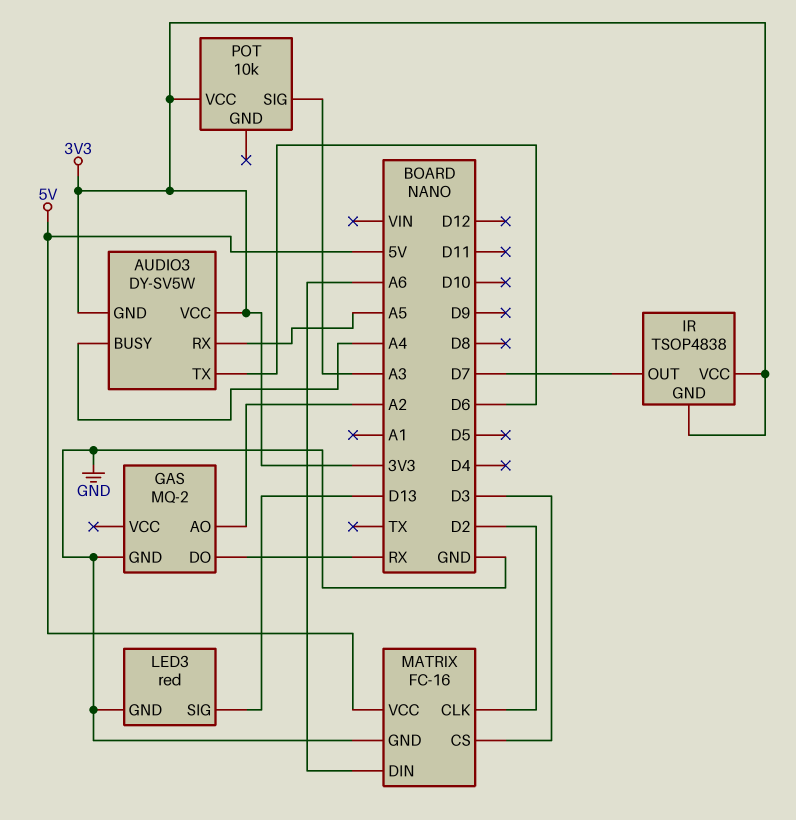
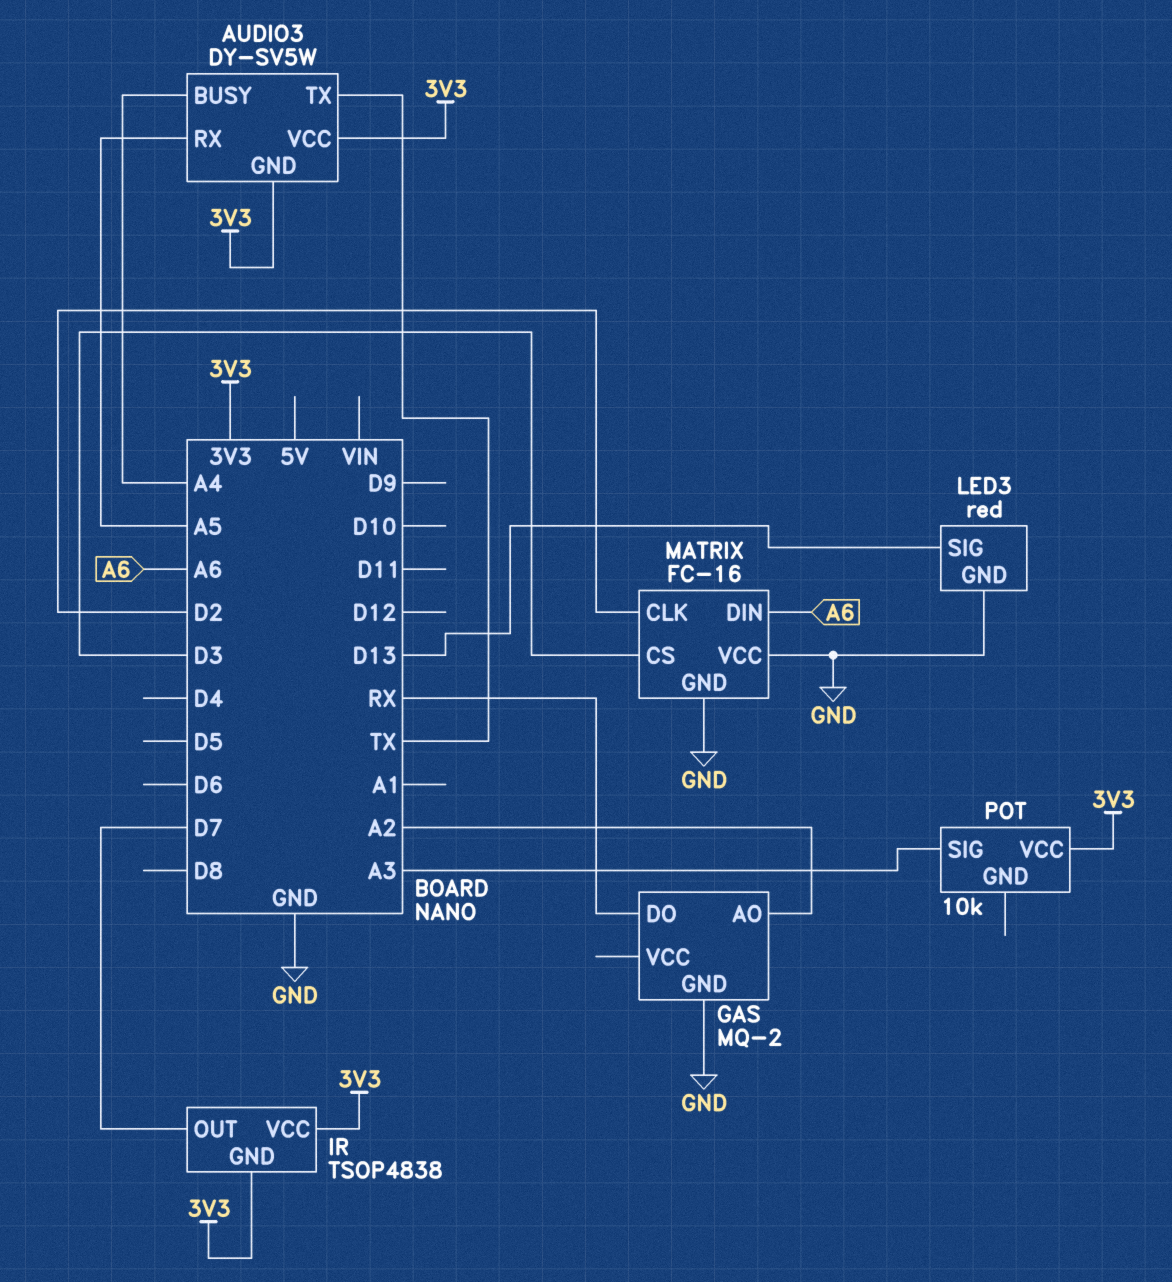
AUDIO3 pin TX: D6 -> TX
MATRIX pin VCC: 5V -> GND

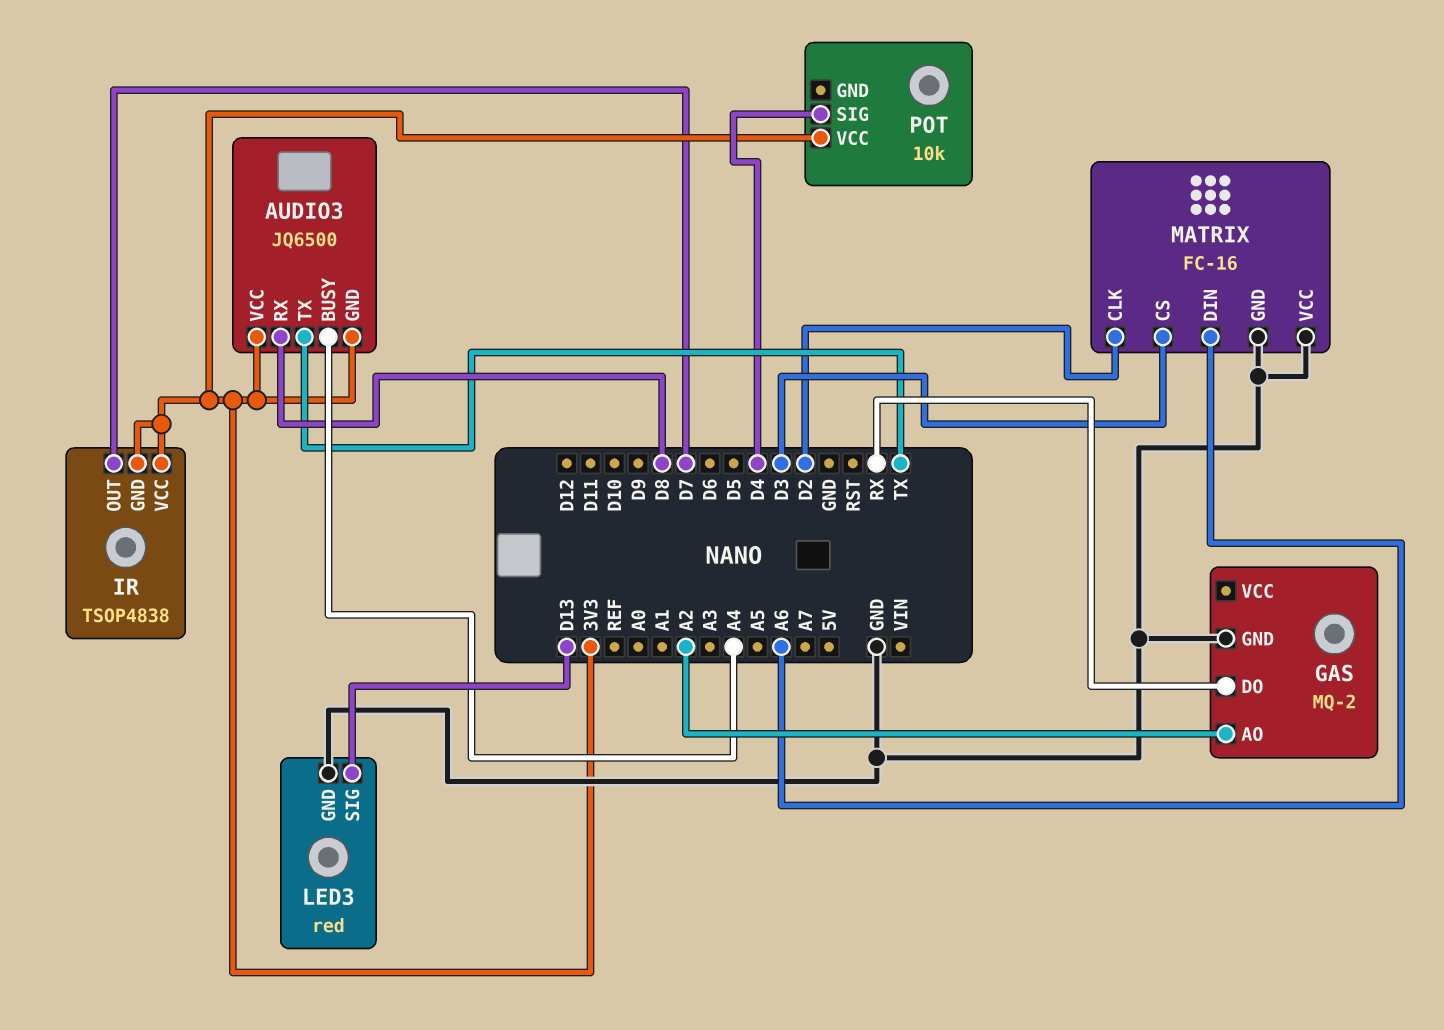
AUDIO3: DY-SV5W -> JQ6500
AUDIO3 pin RX: A5 -> D8
POT pin SIG: A3 -> D4

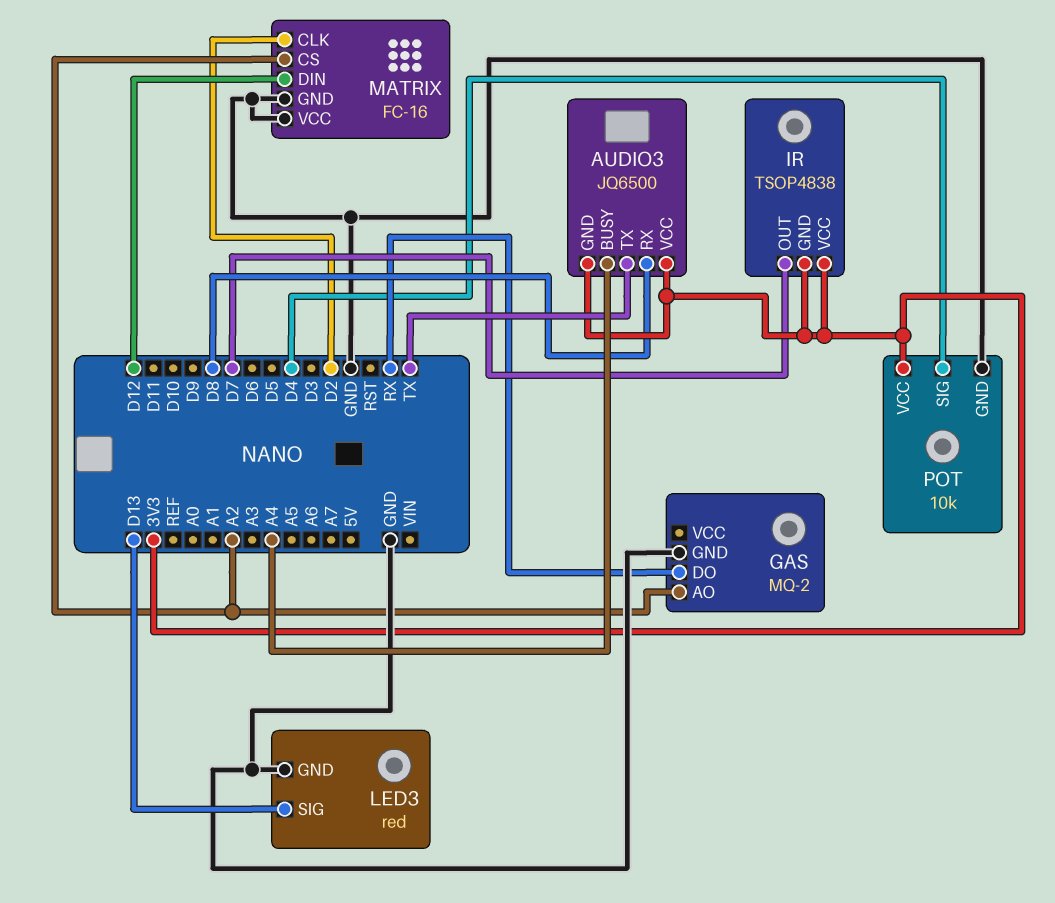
MATRIX pin CS: D3 -> A2
MATRIX pin DIN: A6 -> D12
POT pin GND: none -> GND

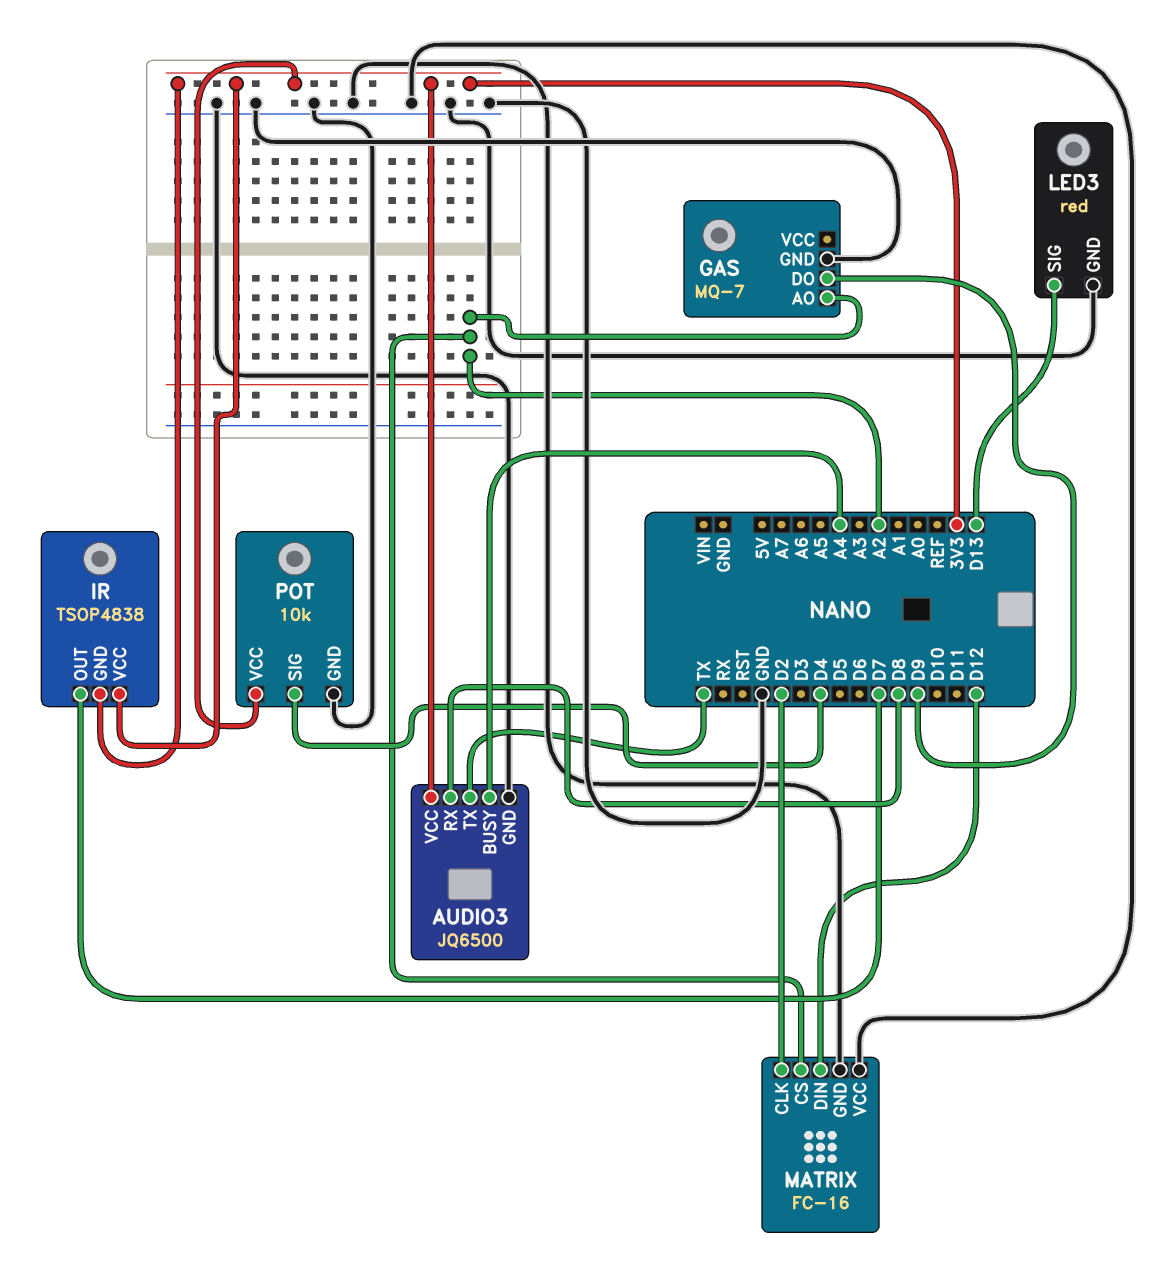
AUDIO3 pin GND: 3V3 -> GND
GAS: MQ-2 -> MQ-7
GAS pin DO: RX -> D9

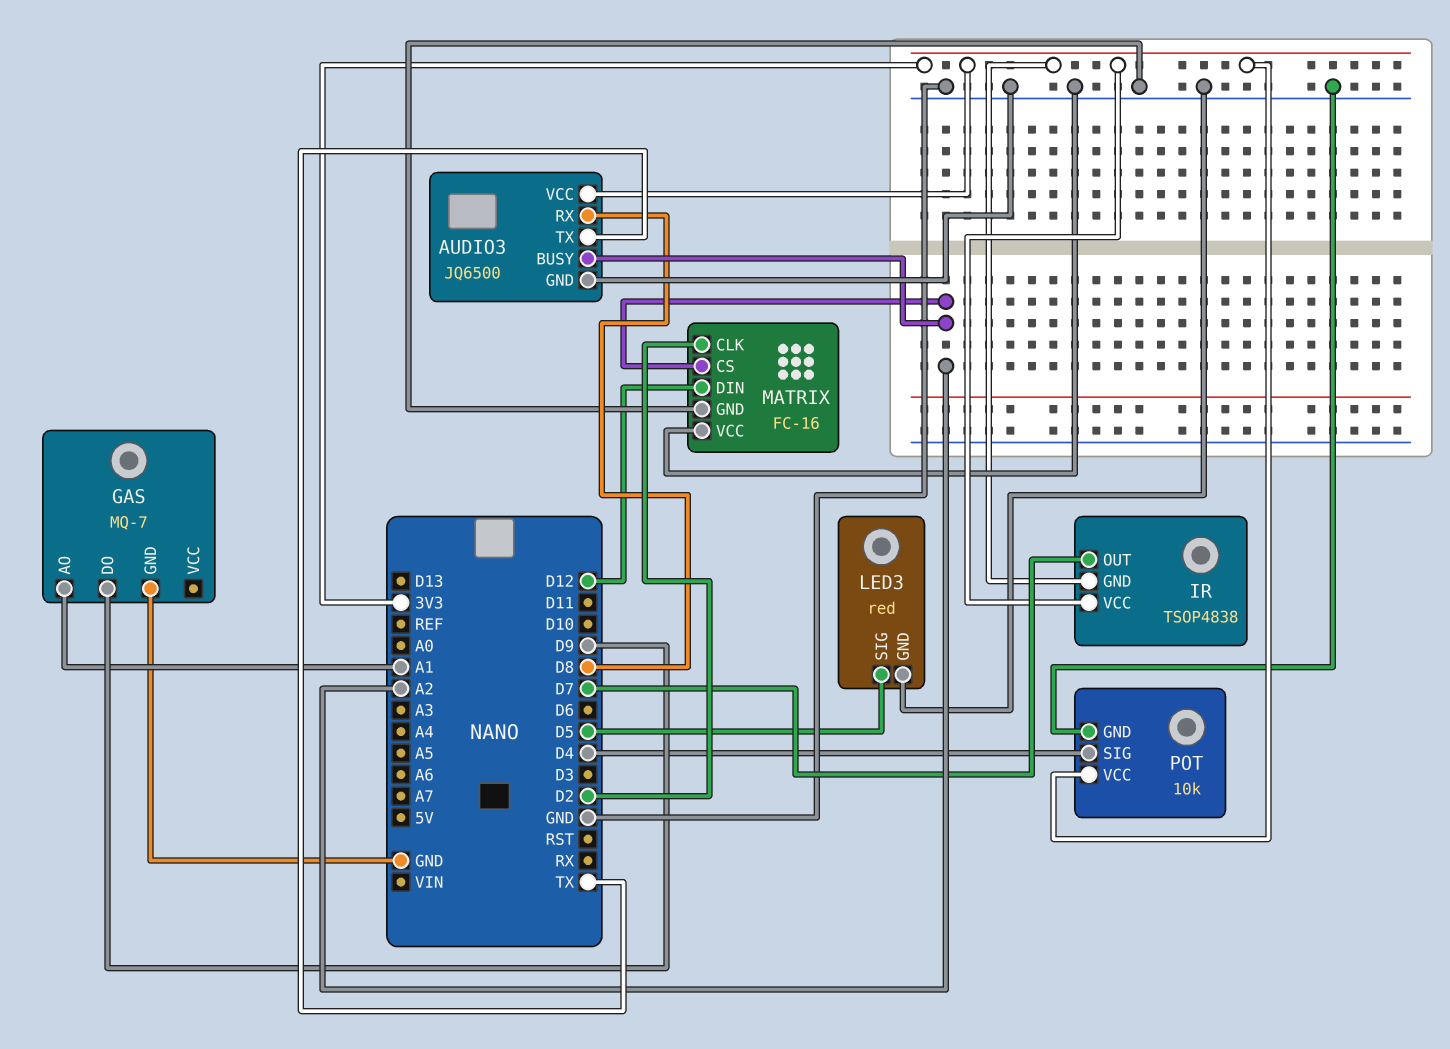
AUDIO3 pin BUSY: A4 -> A2
GAS pin AO: A2 -> A1
LED3 pin SIG: D13 -> D5

